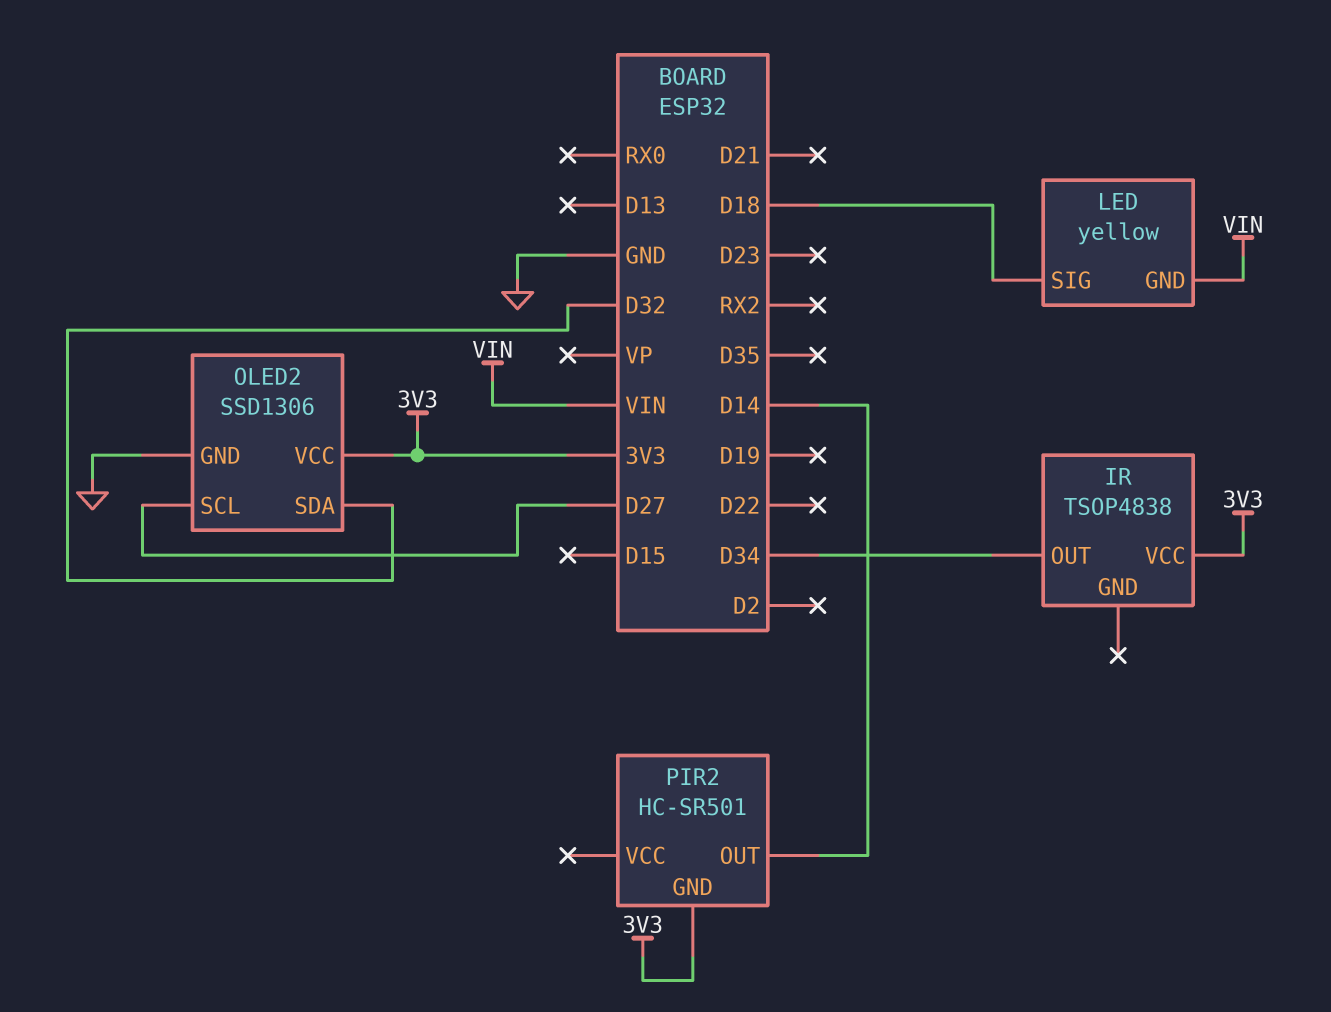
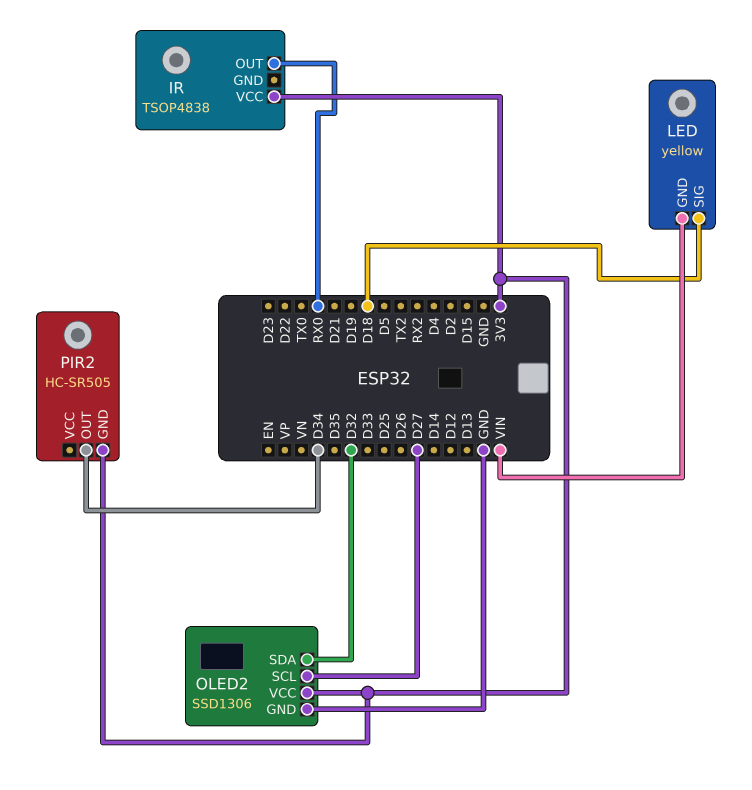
IR pin OUT: D34 -> RX0
PIR2: HC-SR501 -> HC-SR505
PIR2 pin OUT: D14 -> D34

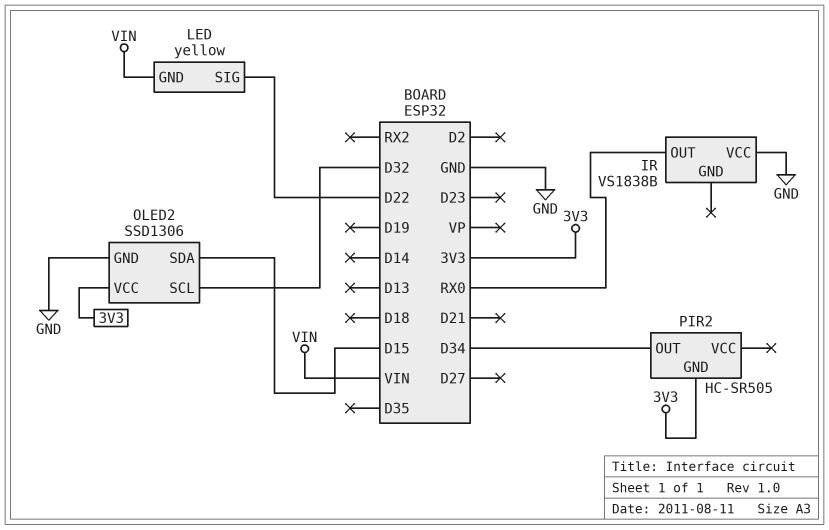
IR: TSOP4838 -> VS1838B
IR pin VCC: 3V3 -> GND
LED pin SIG: D18 -> D22
OLED2 pin SCL: D27 -> D32
OLED2 pin SDA: D32 -> D15

